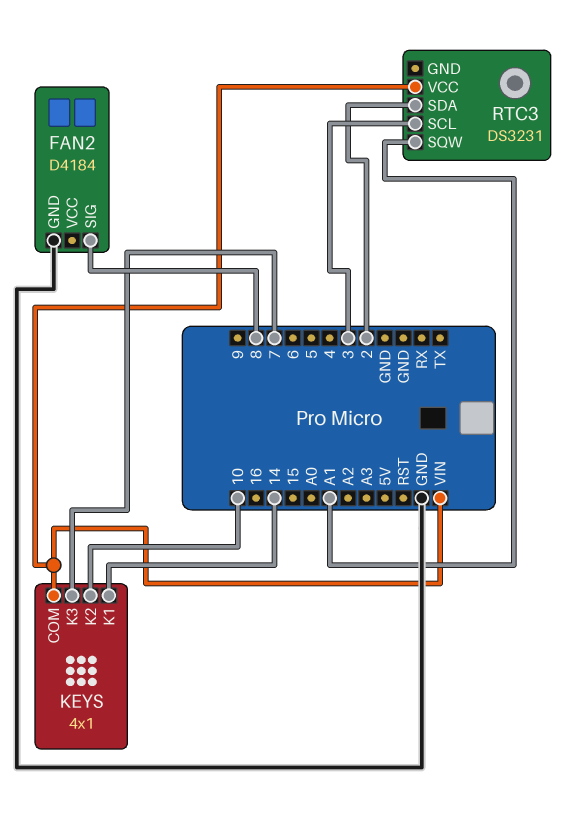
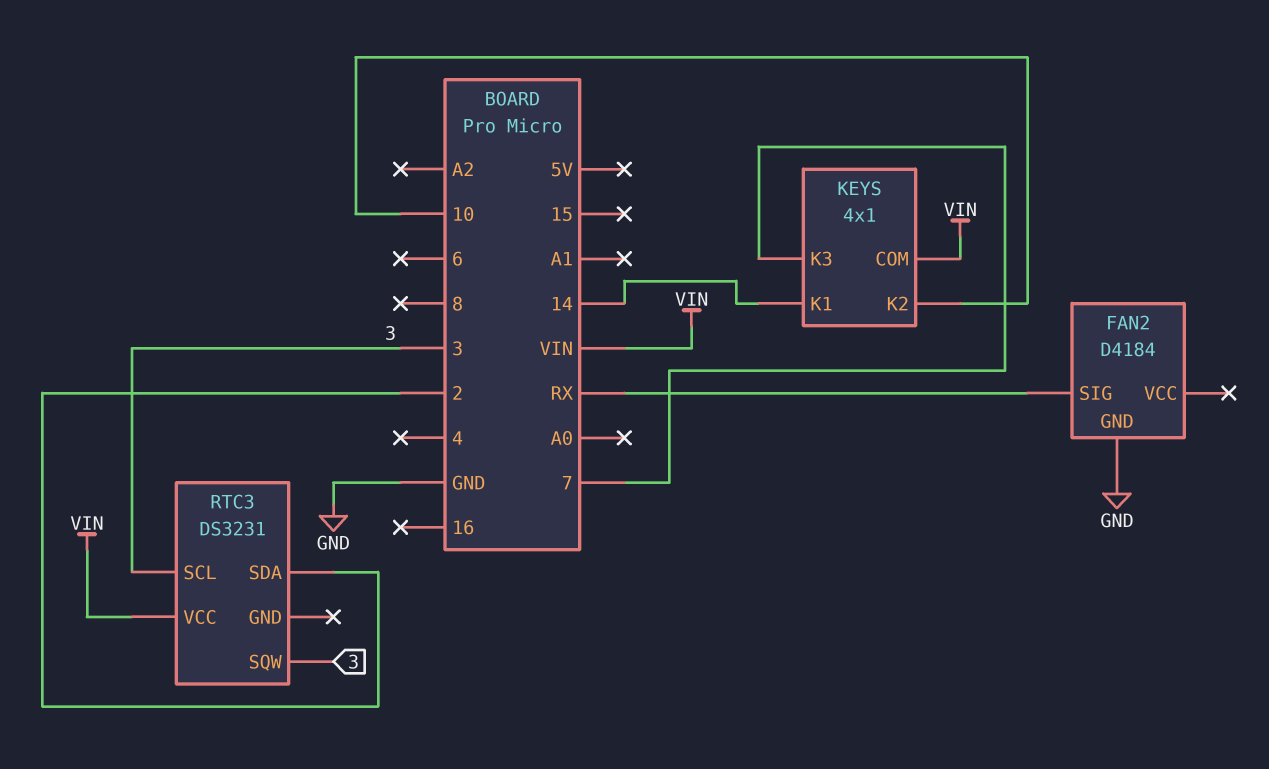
FAN2 pin SIG: 8 -> RX
RTC3 pin SQW: A1 -> 3

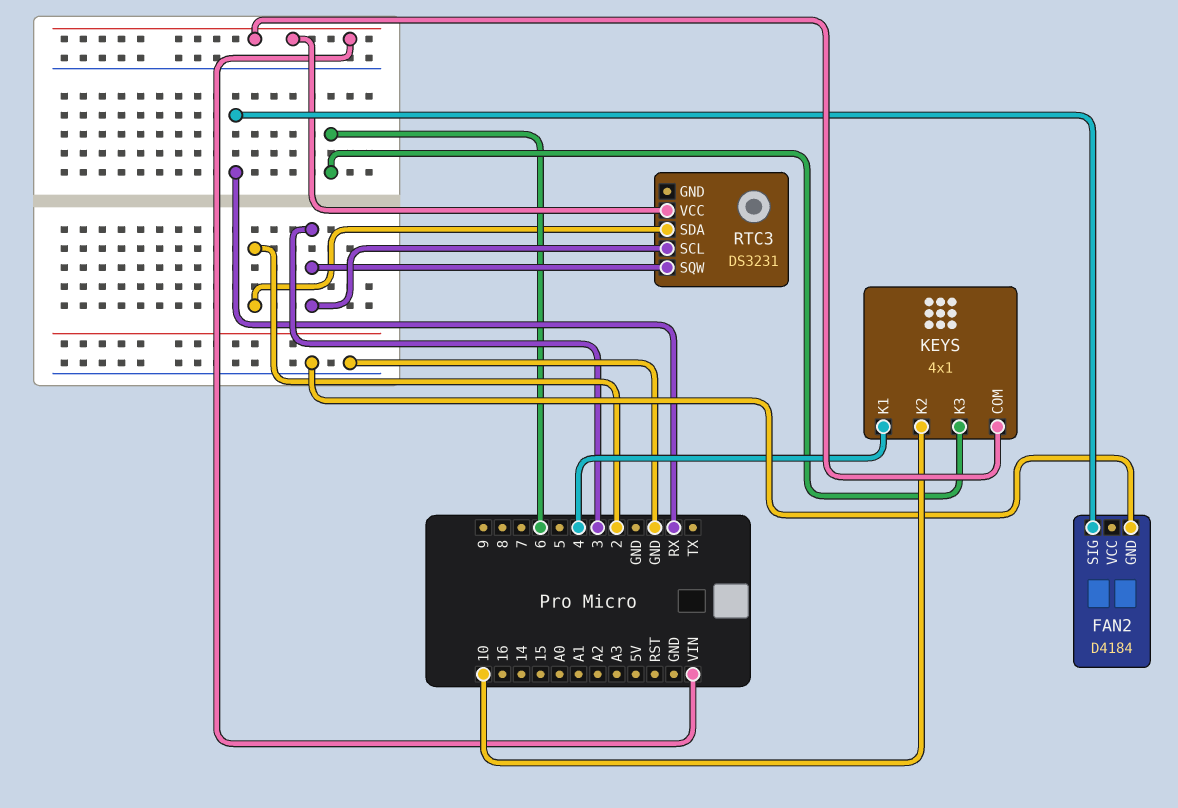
KEYS pin K1: 14 -> 4
KEYS pin K3: 7 -> 6

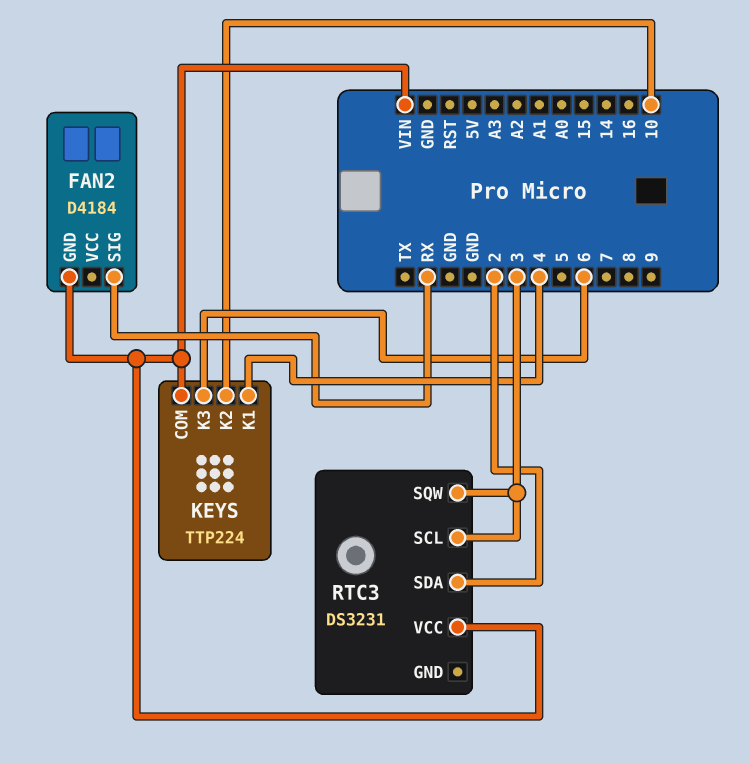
FAN2 pin GND: GND -> VIN
KEYS: 4x1 -> TTP224

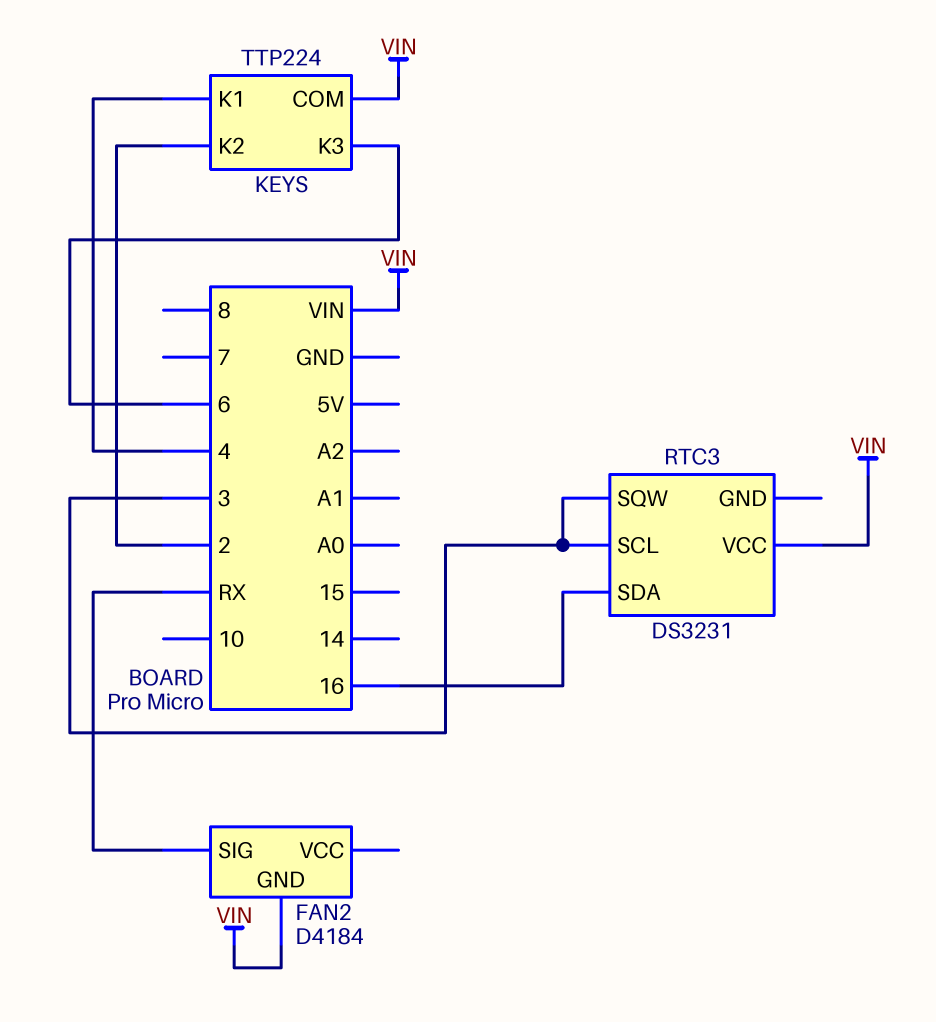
KEYS pin K2: 10 -> 2
RTC3 pin SDA: 2 -> 16

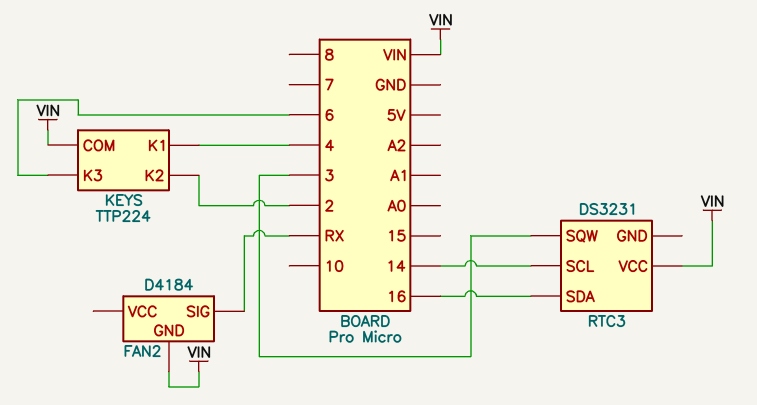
RTC3 pin SCL: 3 -> 14

